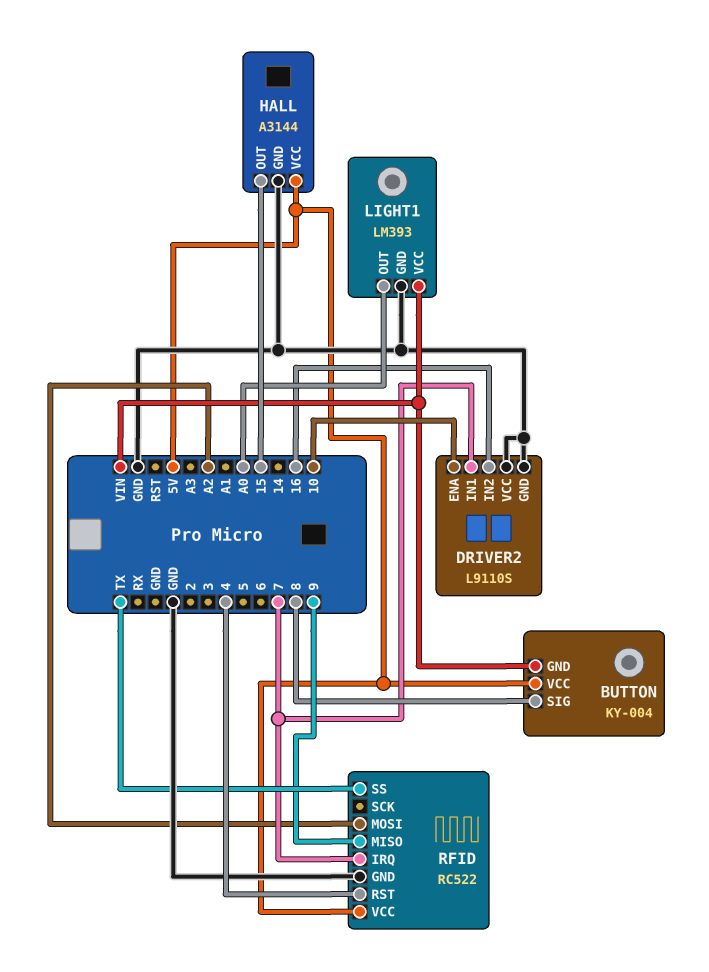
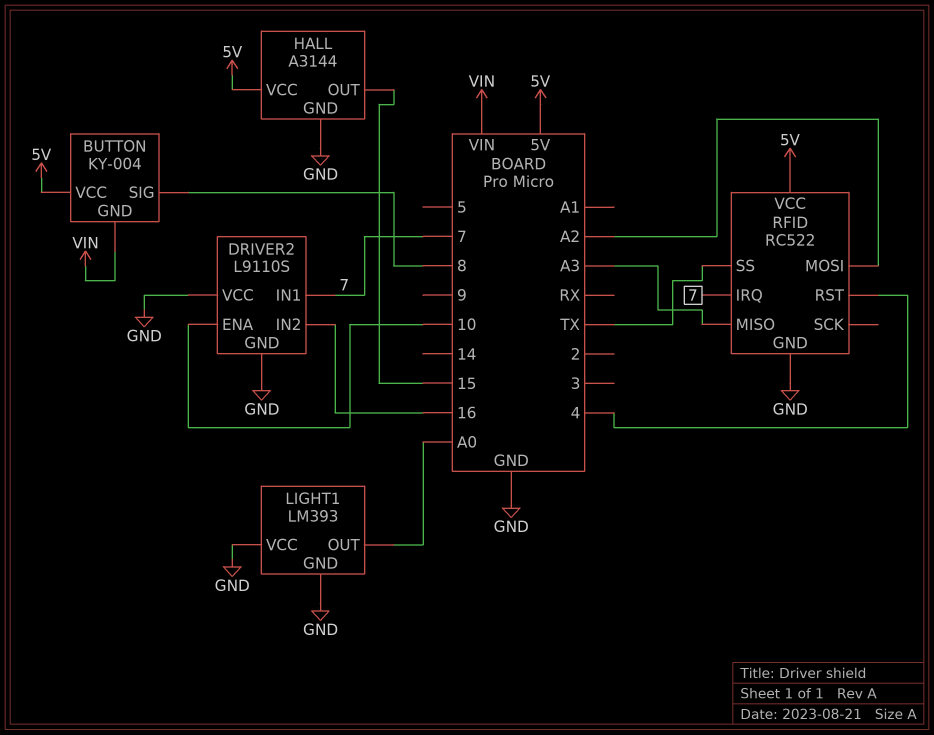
LIGHT1 pin VCC: VIN -> GND
RFID pin MISO: 9 -> A3

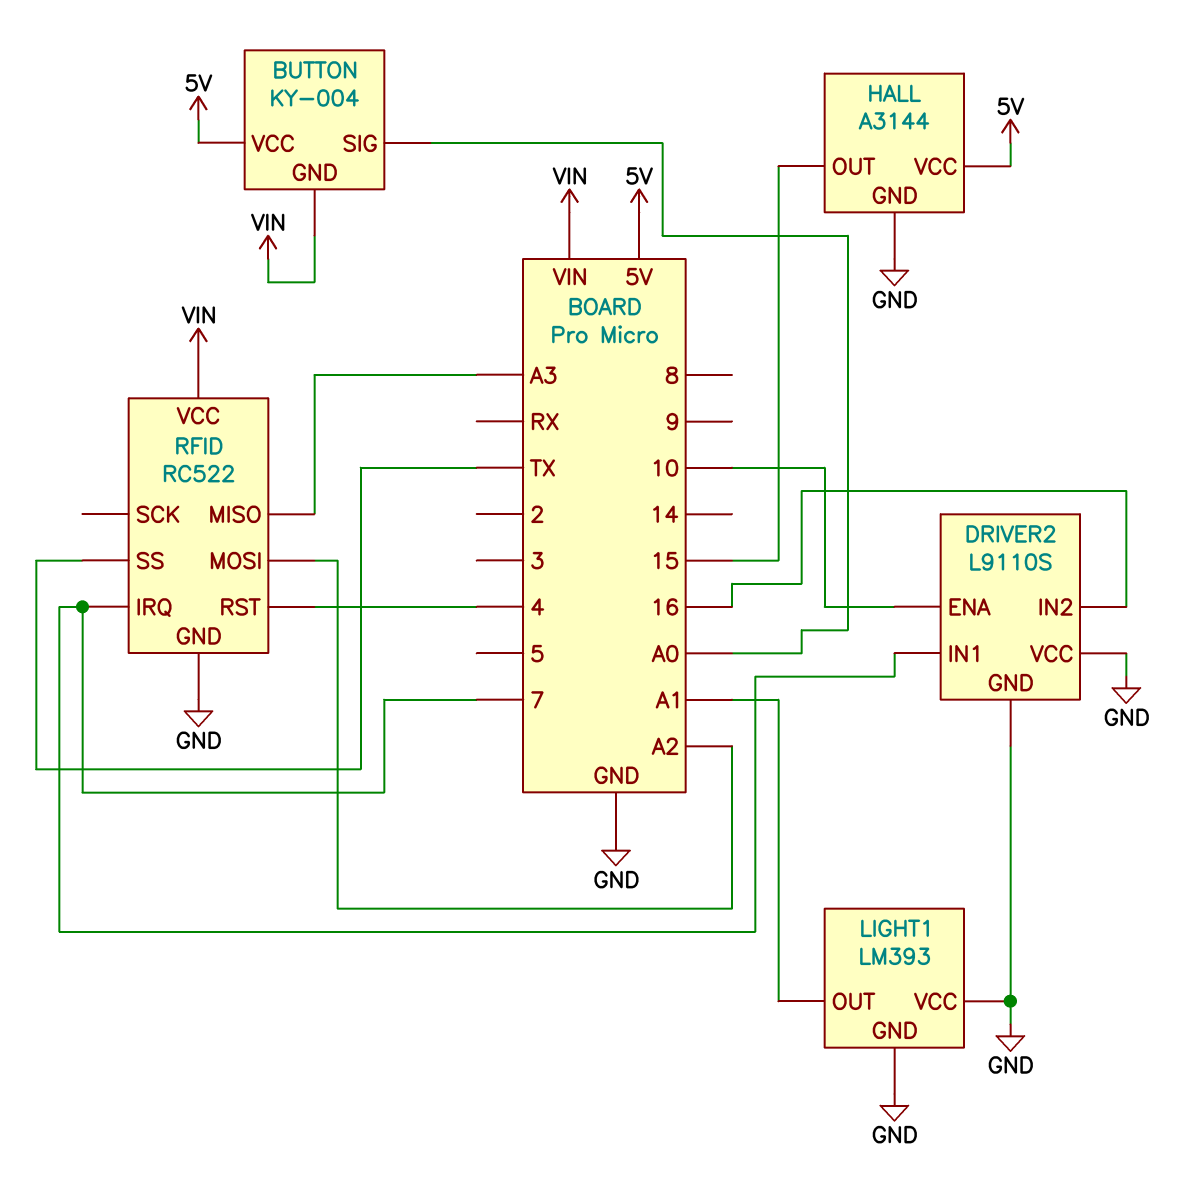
BUTTON pin SIG: 8 -> A0
LIGHT1 pin OUT: A0 -> A1
RFID pin VCC: 5V -> VIN

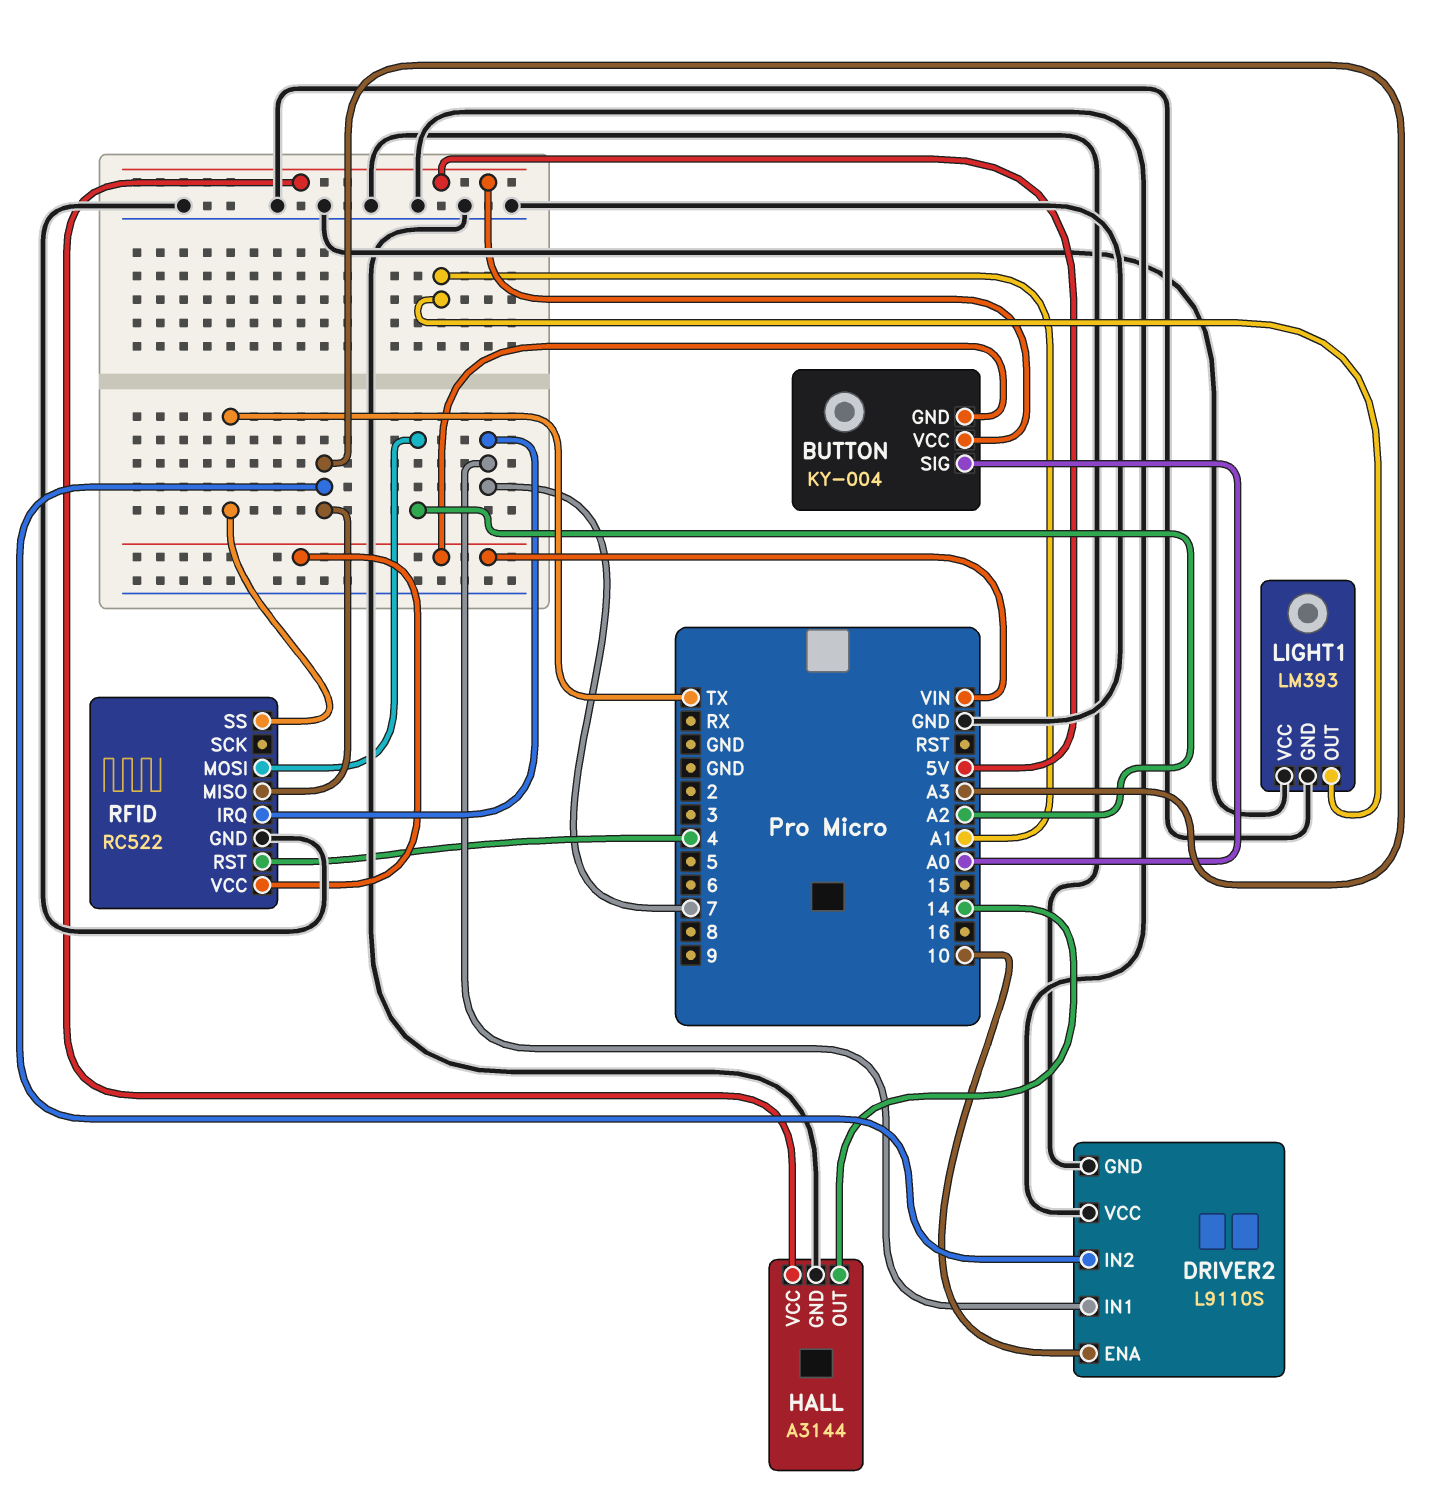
DRIVER2 pin IN2: 16 -> A3
HALL pin OUT: 15 -> 14

